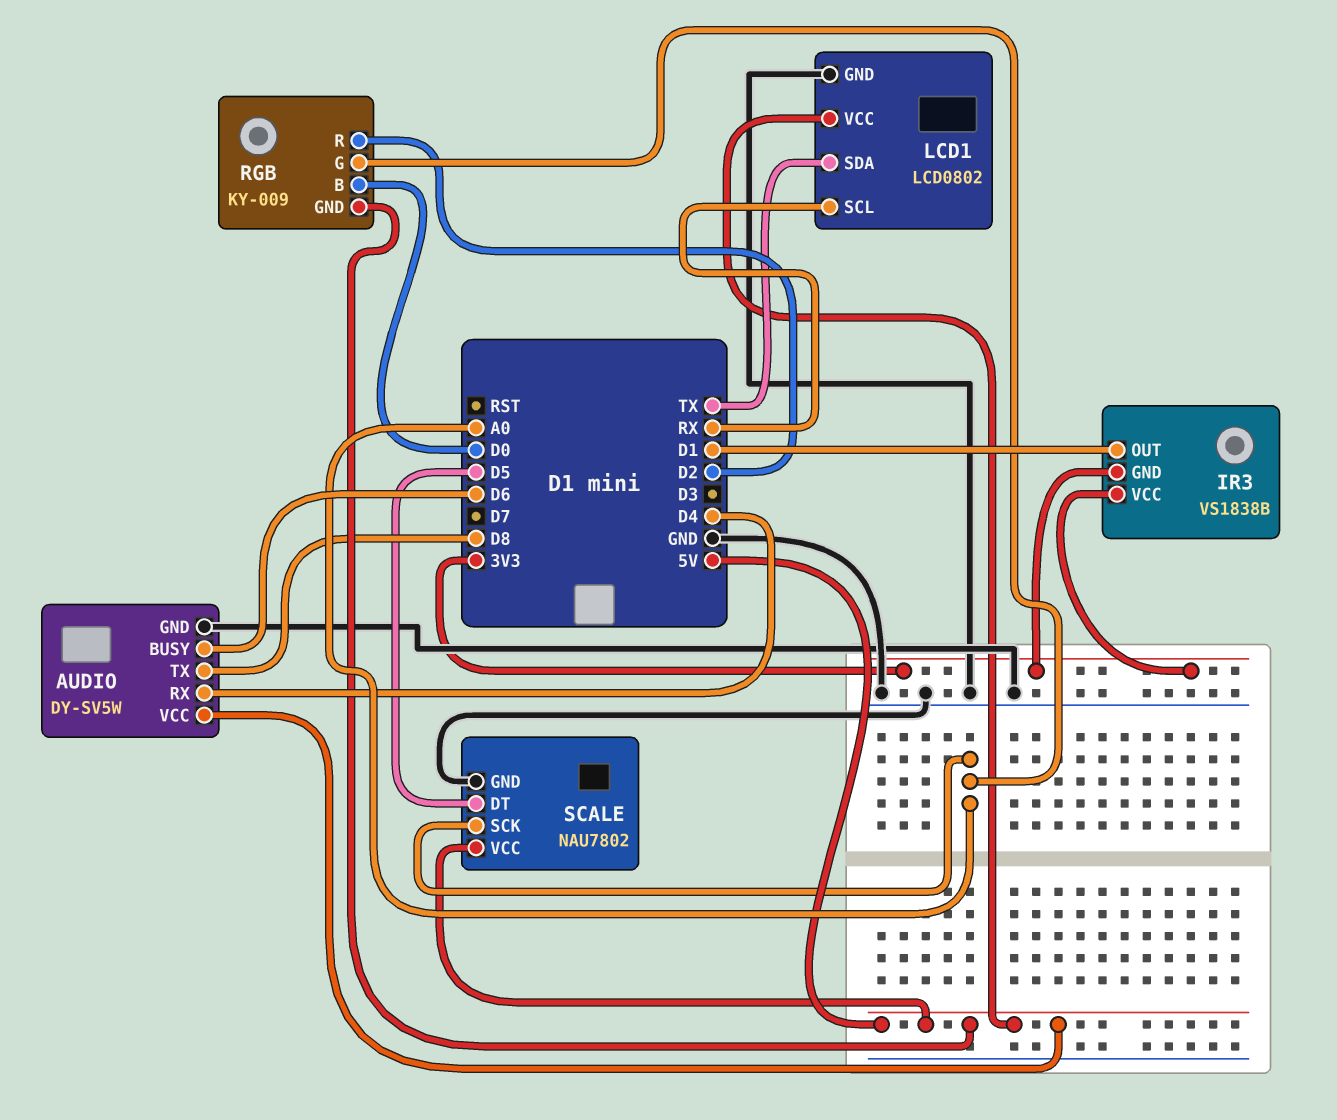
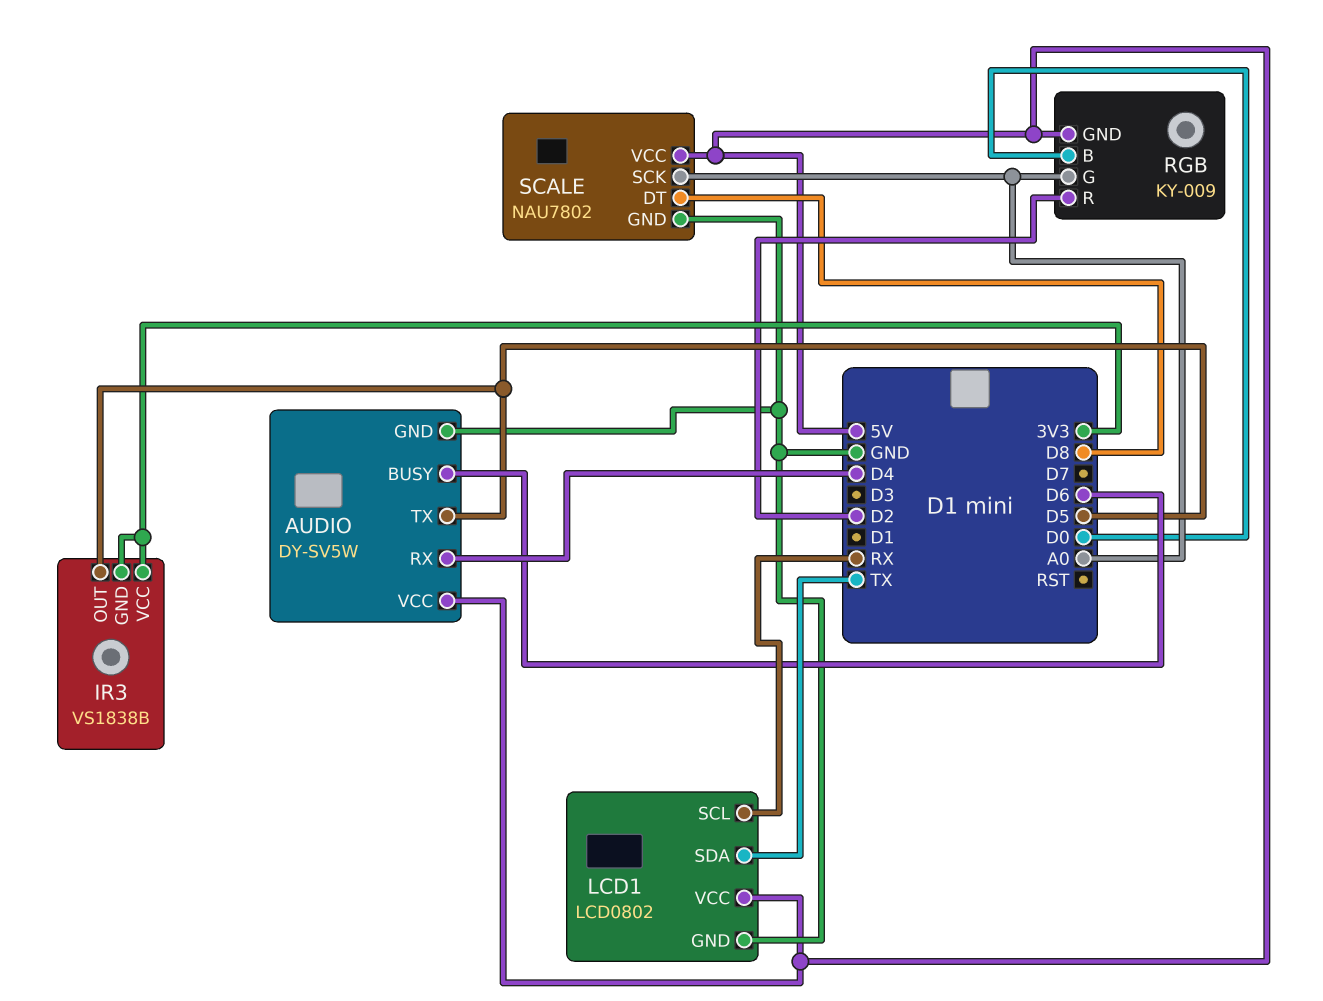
AUDIO pin TX: D8 -> D5
IR3 pin OUT: D1 -> D5
SCALE pin DT: D5 -> D8

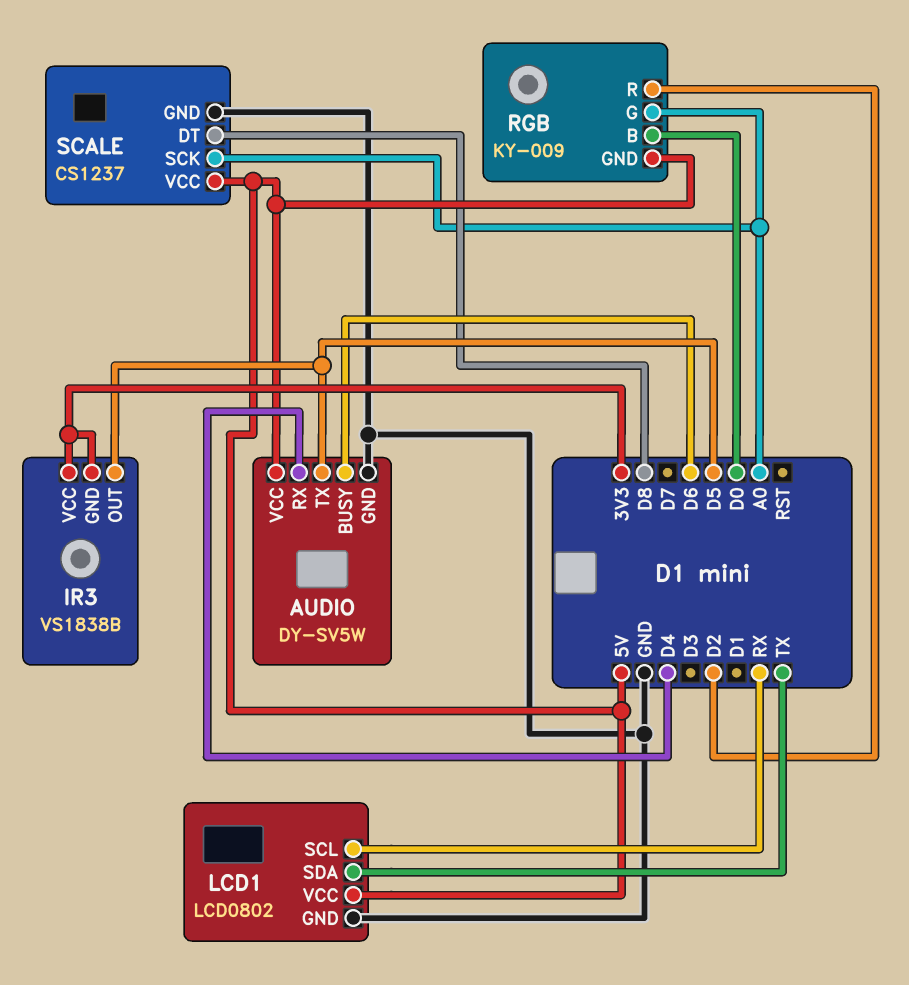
SCALE: NAU7802 -> CS1237

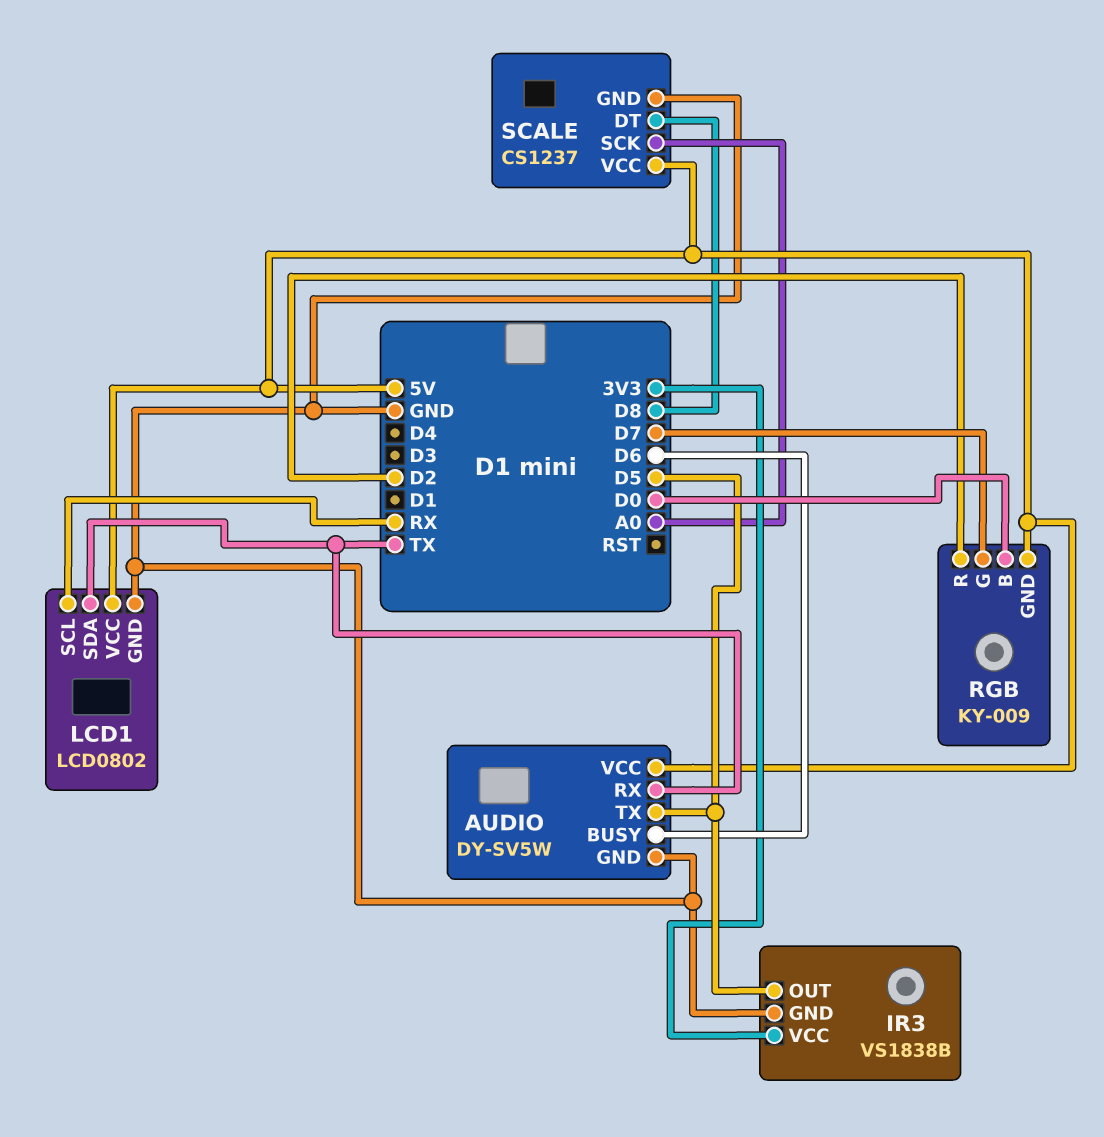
AUDIO pin RX: D4 -> TX
IR3 pin GND: 3V3 -> GND
RGB pin G: A0 -> D7

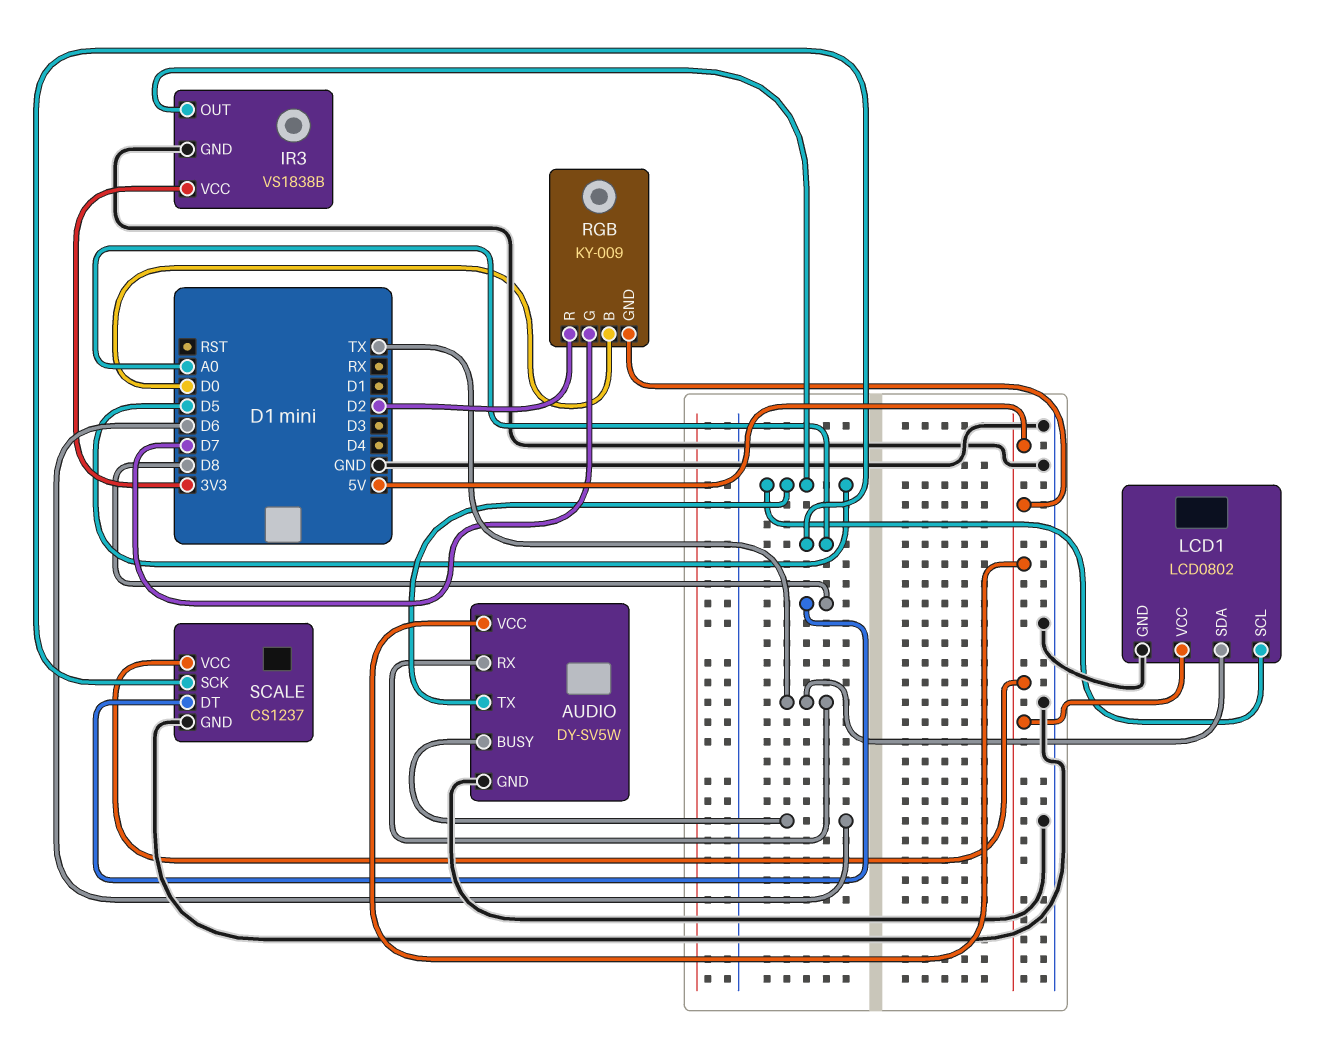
LCD1 pin SCL: RX -> D5

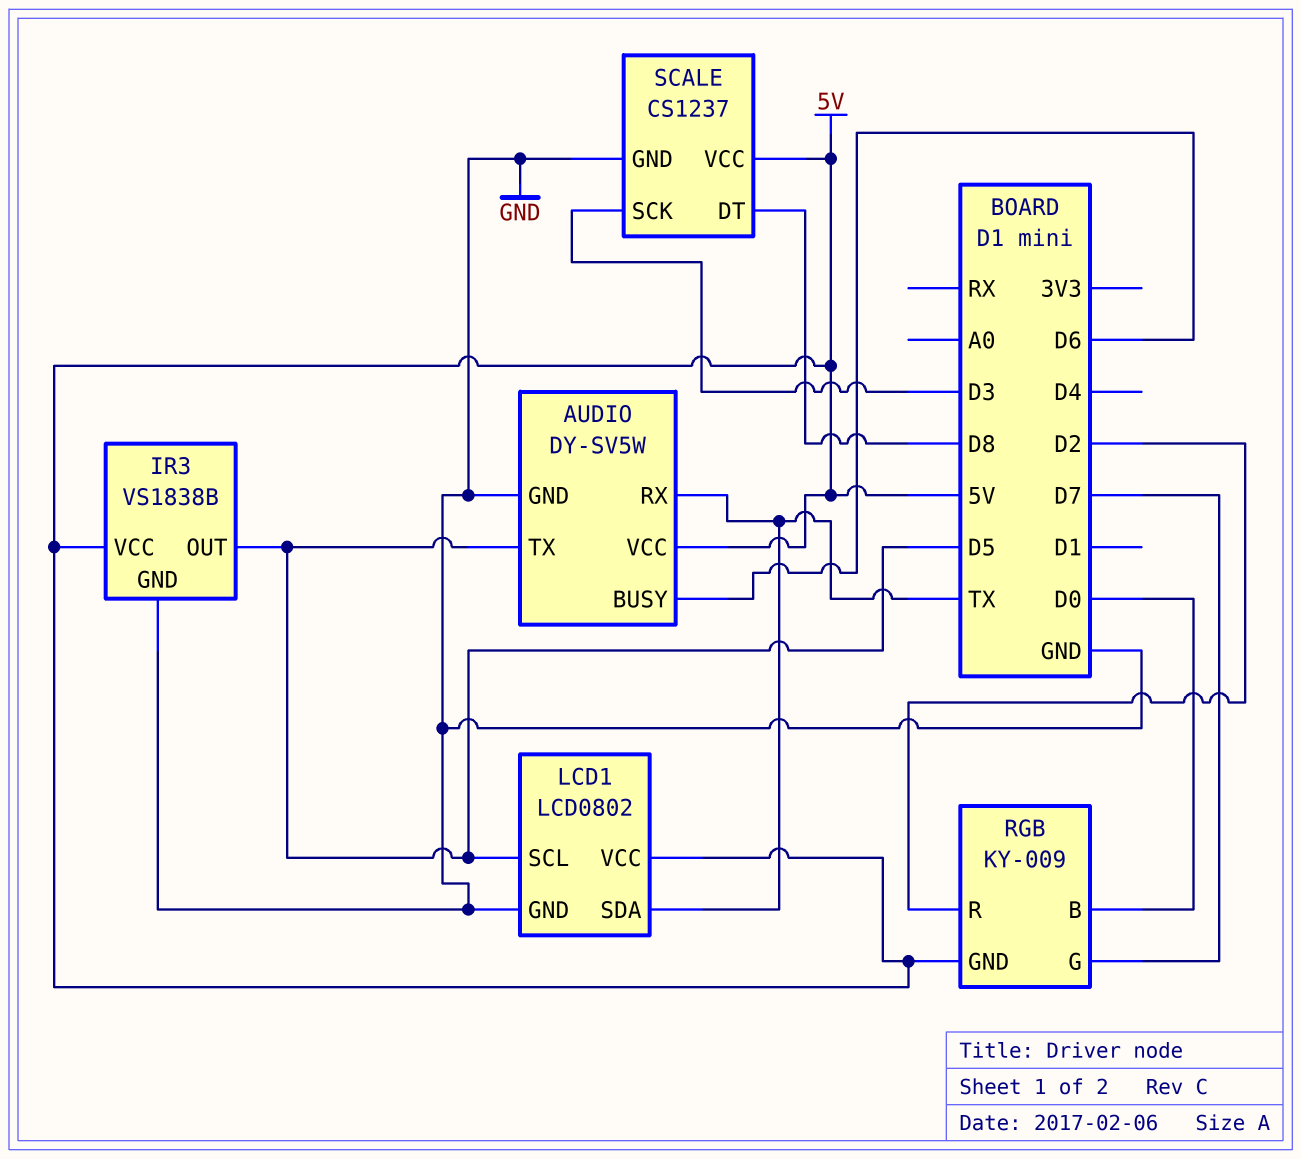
IR3 pin VCC: 3V3 -> 5V
SCALE pin SCK: A0 -> D3

